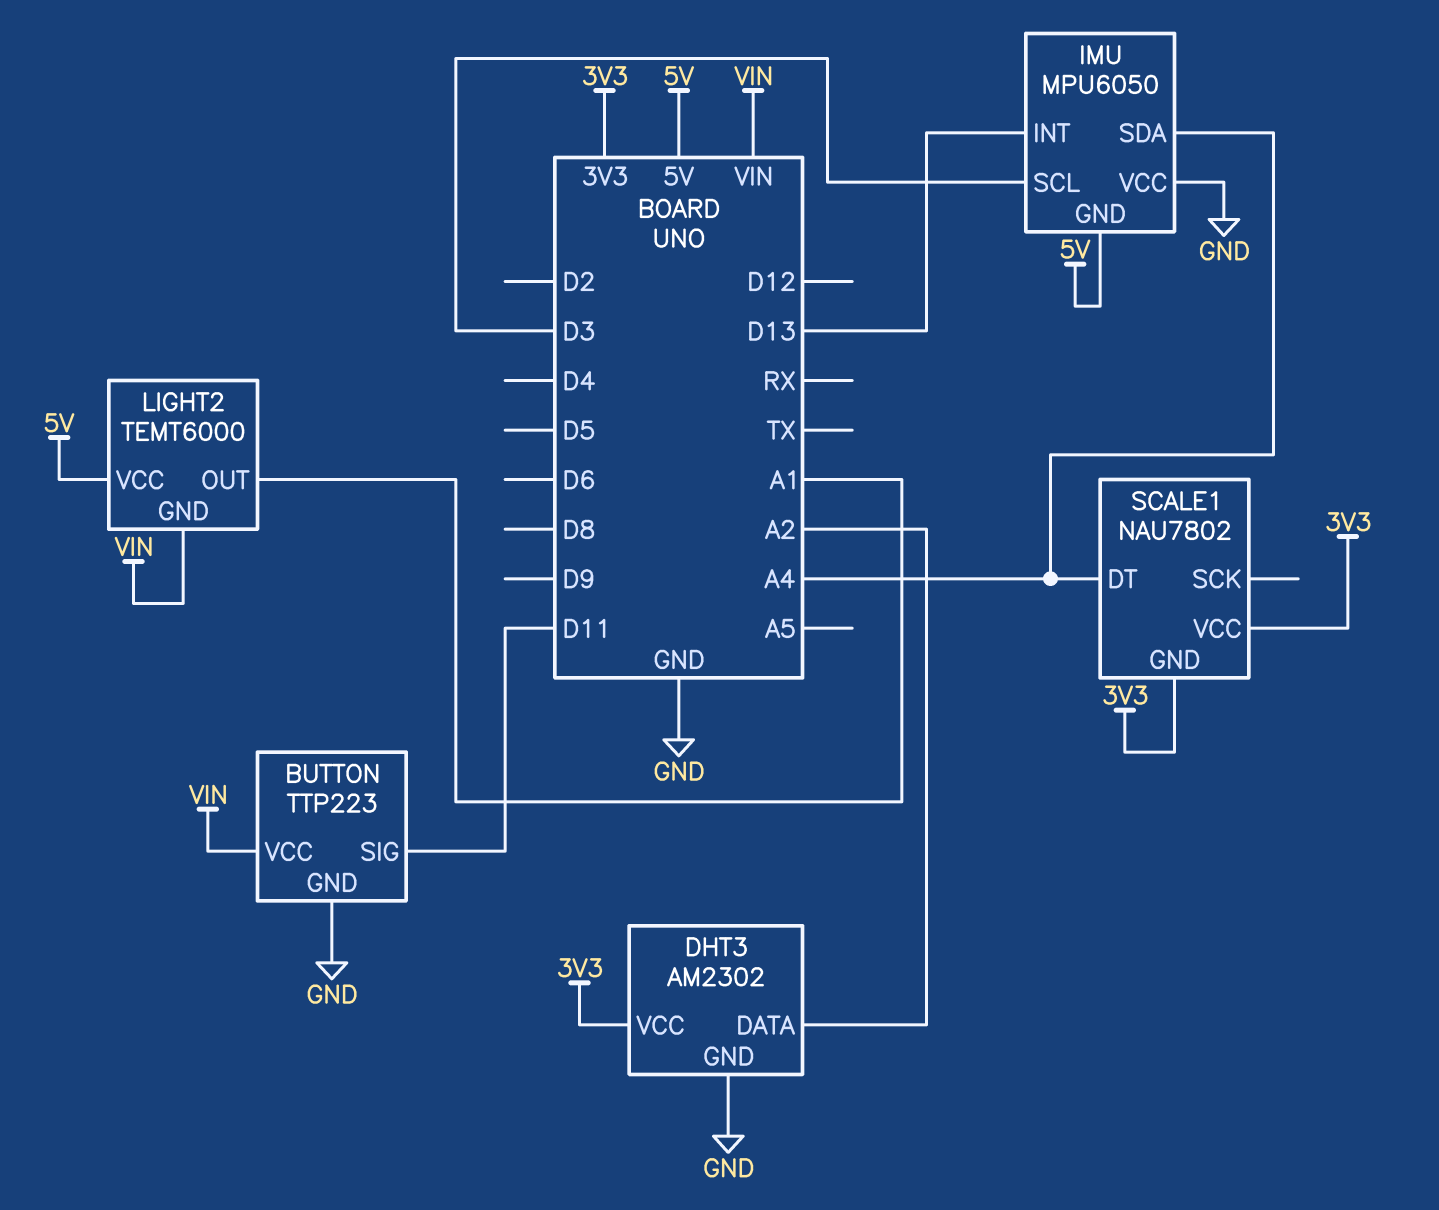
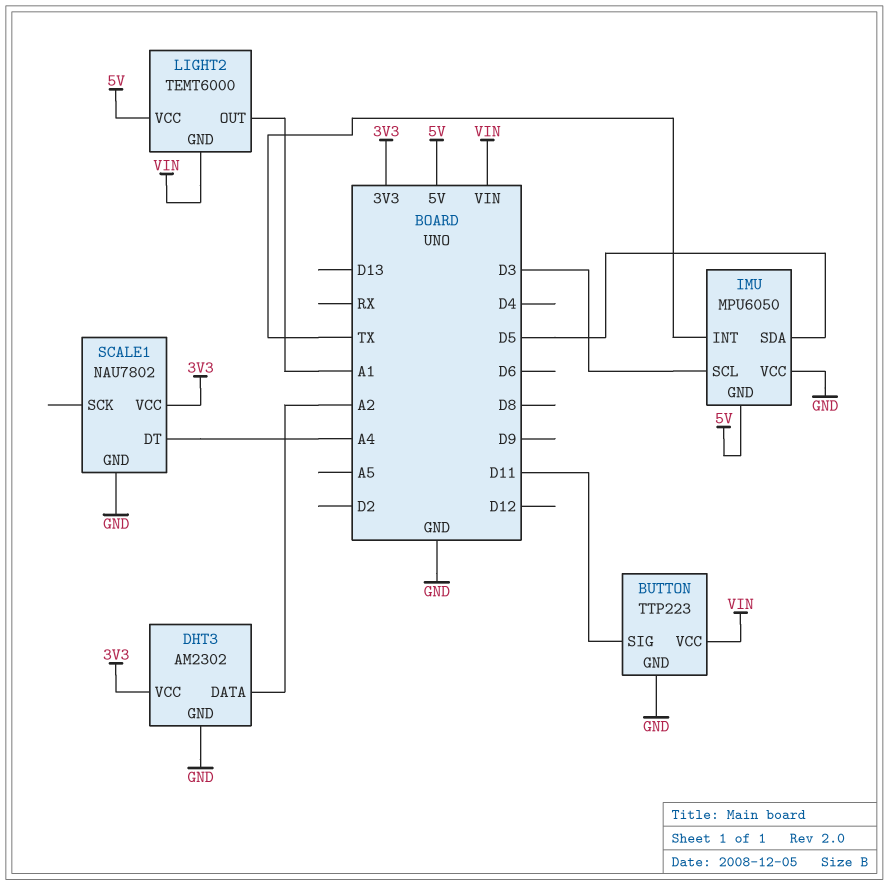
IMU pin INT: D13 -> TX
IMU pin SDA: A4 -> D5
SCALE1 pin GND: 3V3 -> GND

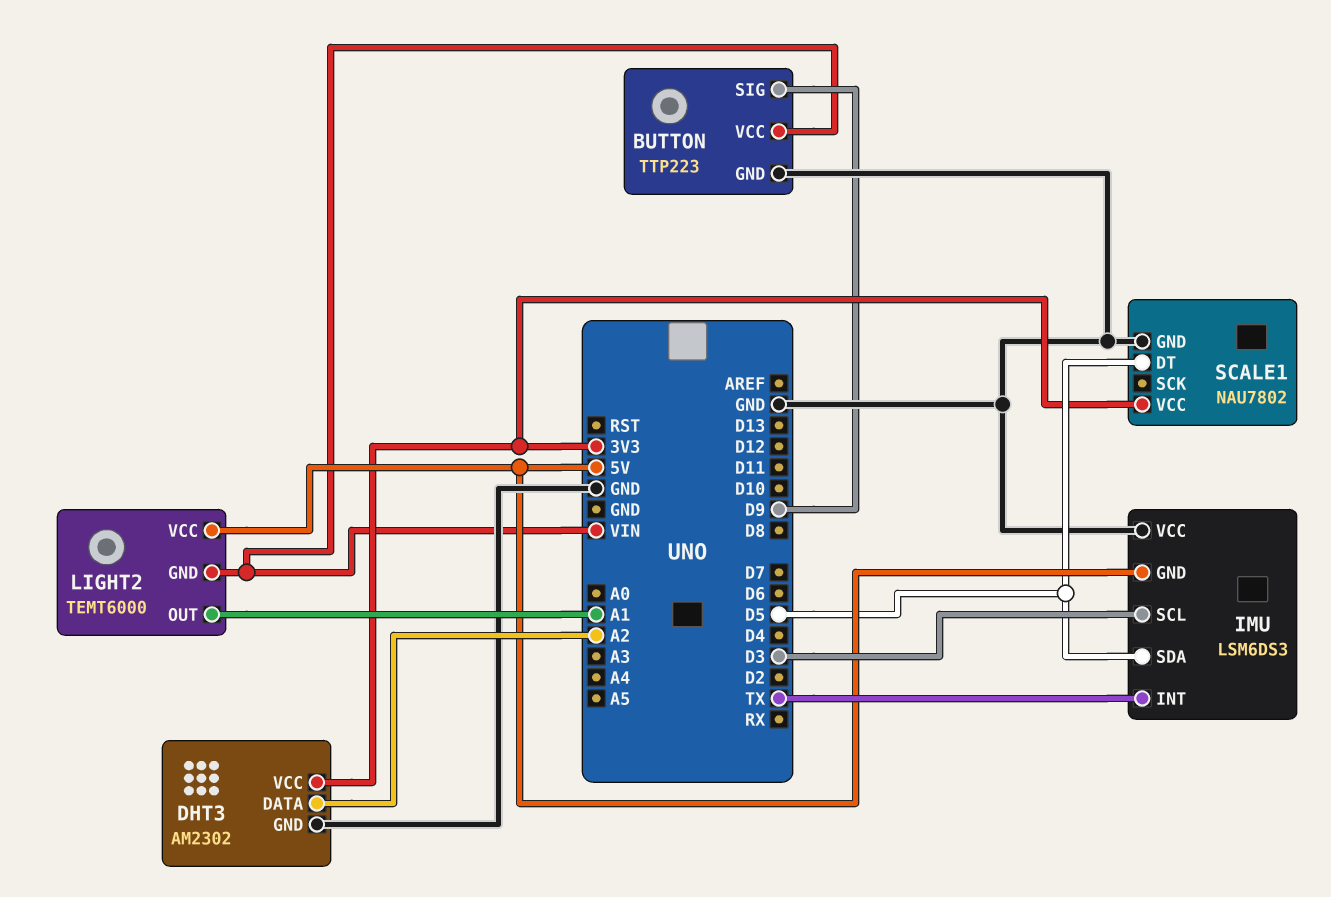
BUTTON pin SIG: D11 -> D9
IMU: MPU6050 -> LSM6DS3
SCALE1 pin DT: A4 -> D5

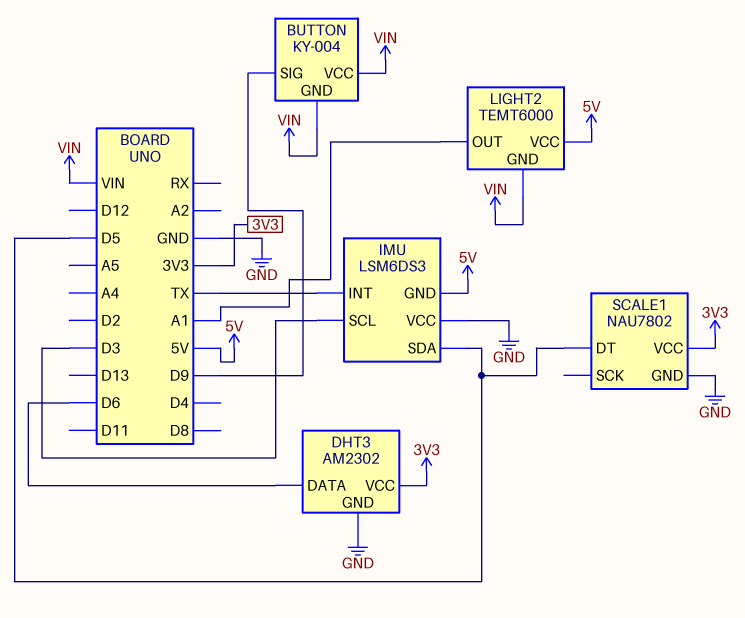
BUTTON: TTP223 -> KY-004
BUTTON pin GND: GND -> VIN
DHT3 pin DATA: A2 -> D6

